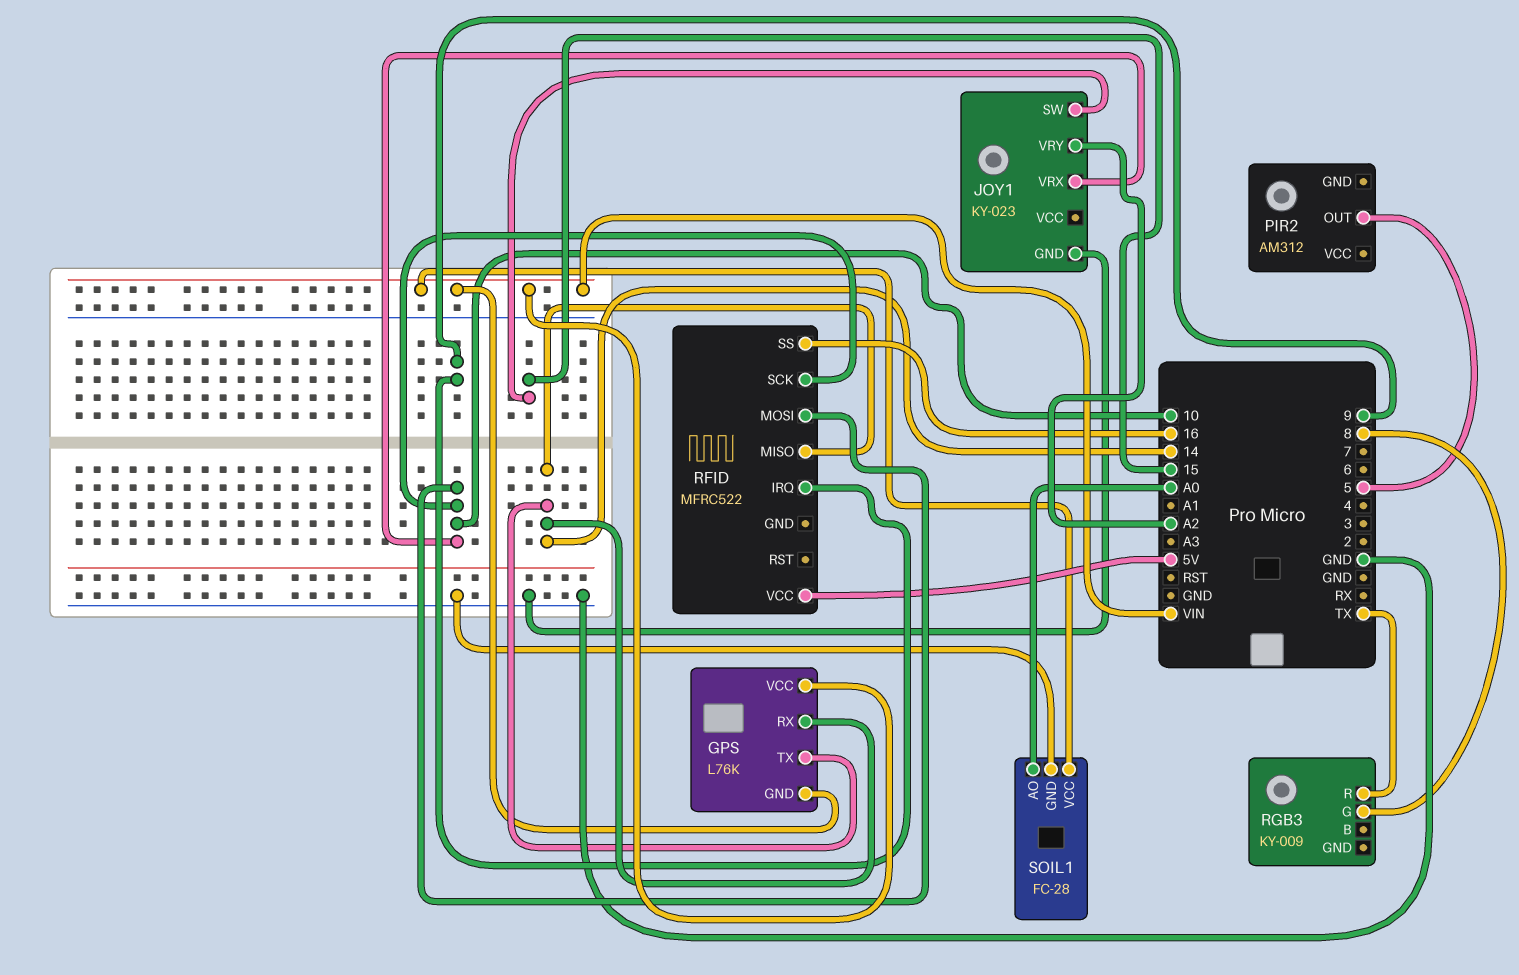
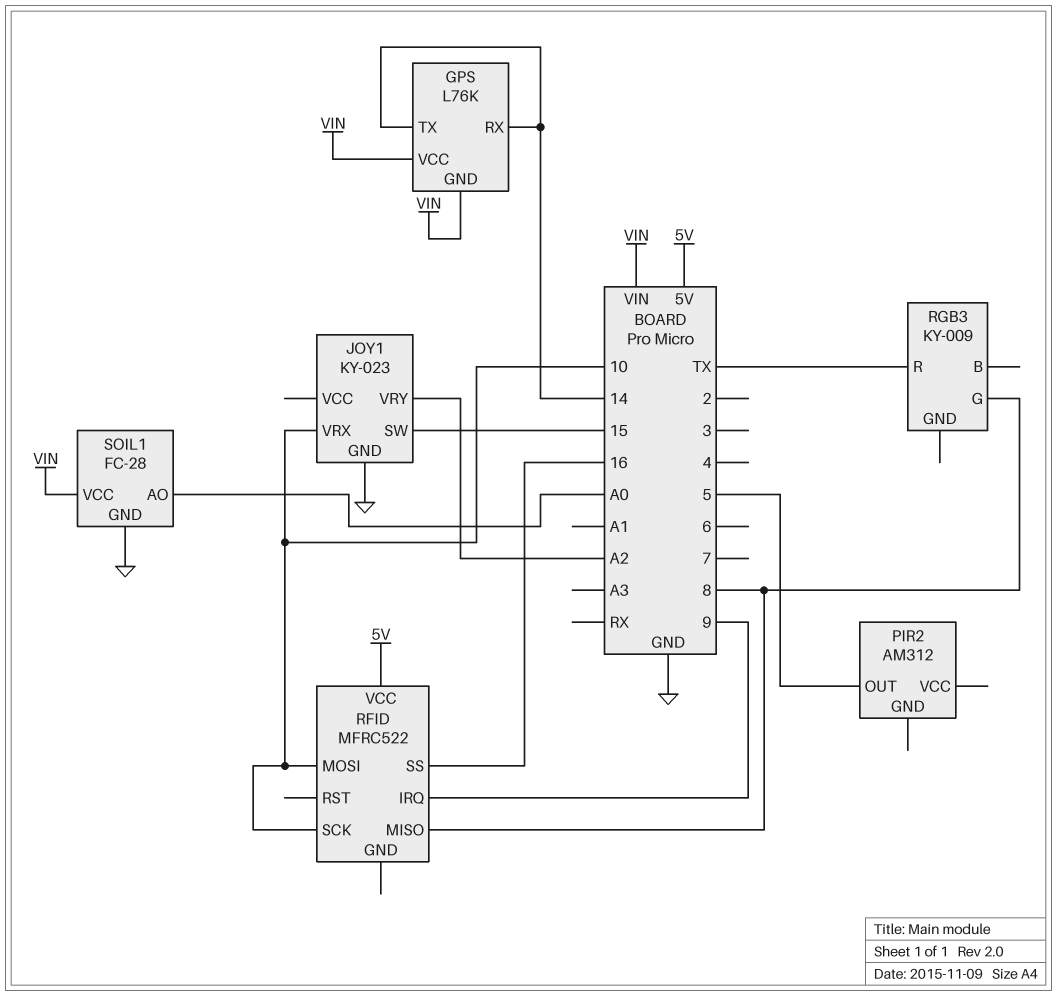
RFID pin MISO: 14 -> 8

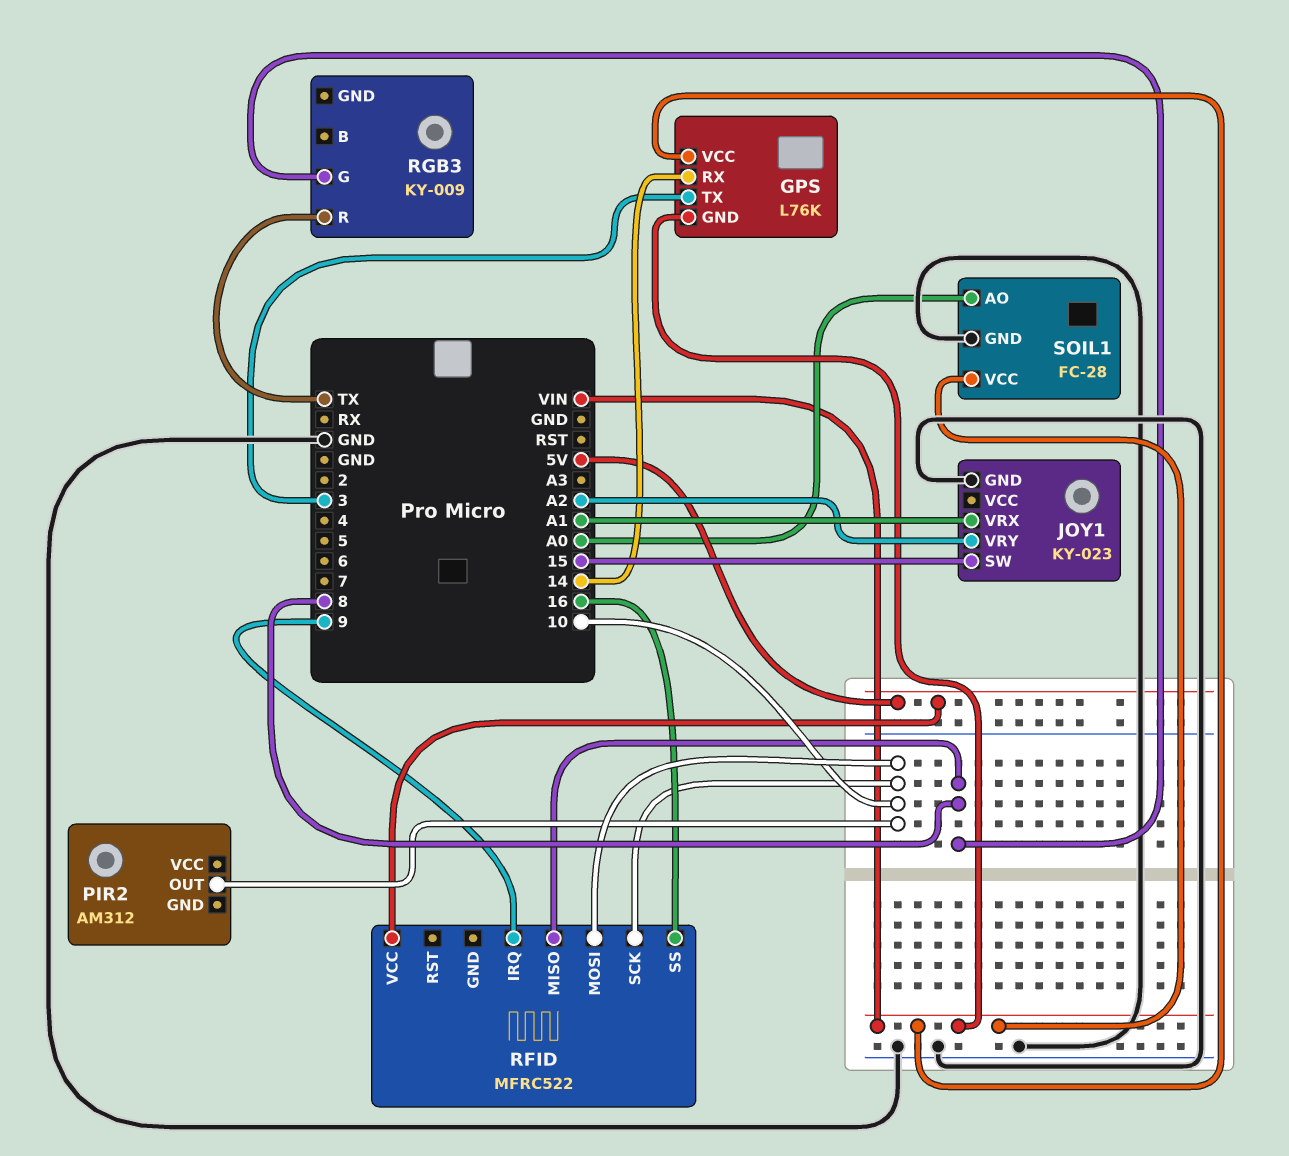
GPS pin TX: 14 -> 3
JOY1 pin VRX: 10 -> A1
PIR2 pin OUT: 5 -> 10

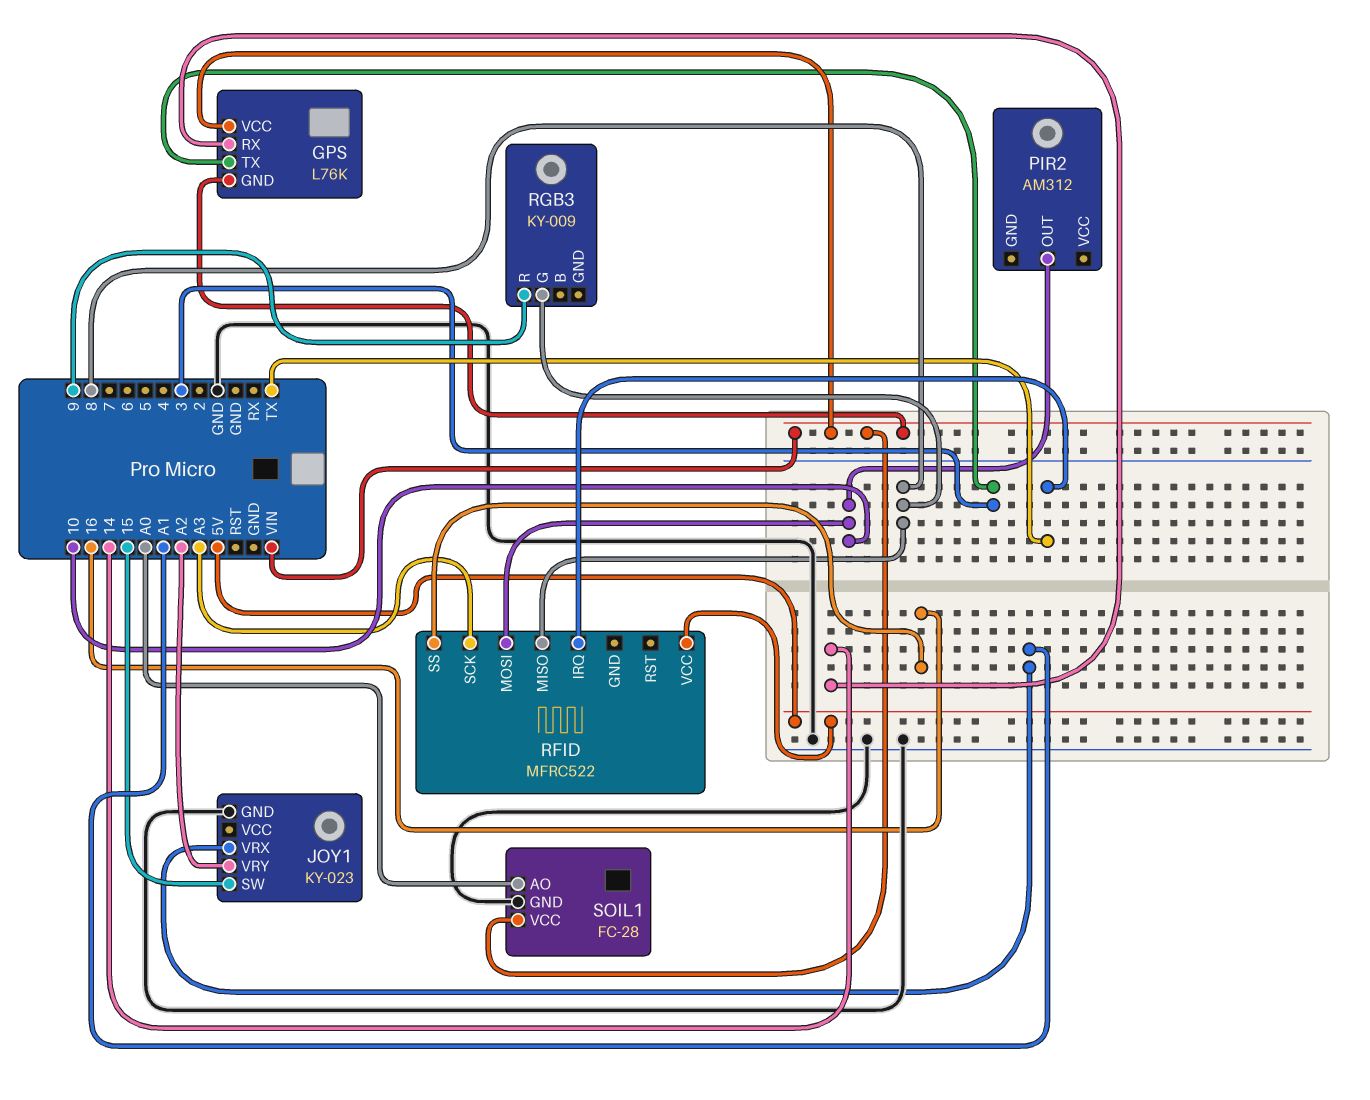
RFID pin IRQ: 9 -> TX
RFID pin SCK: 10 -> A3
RGB3 pin R: TX -> 9

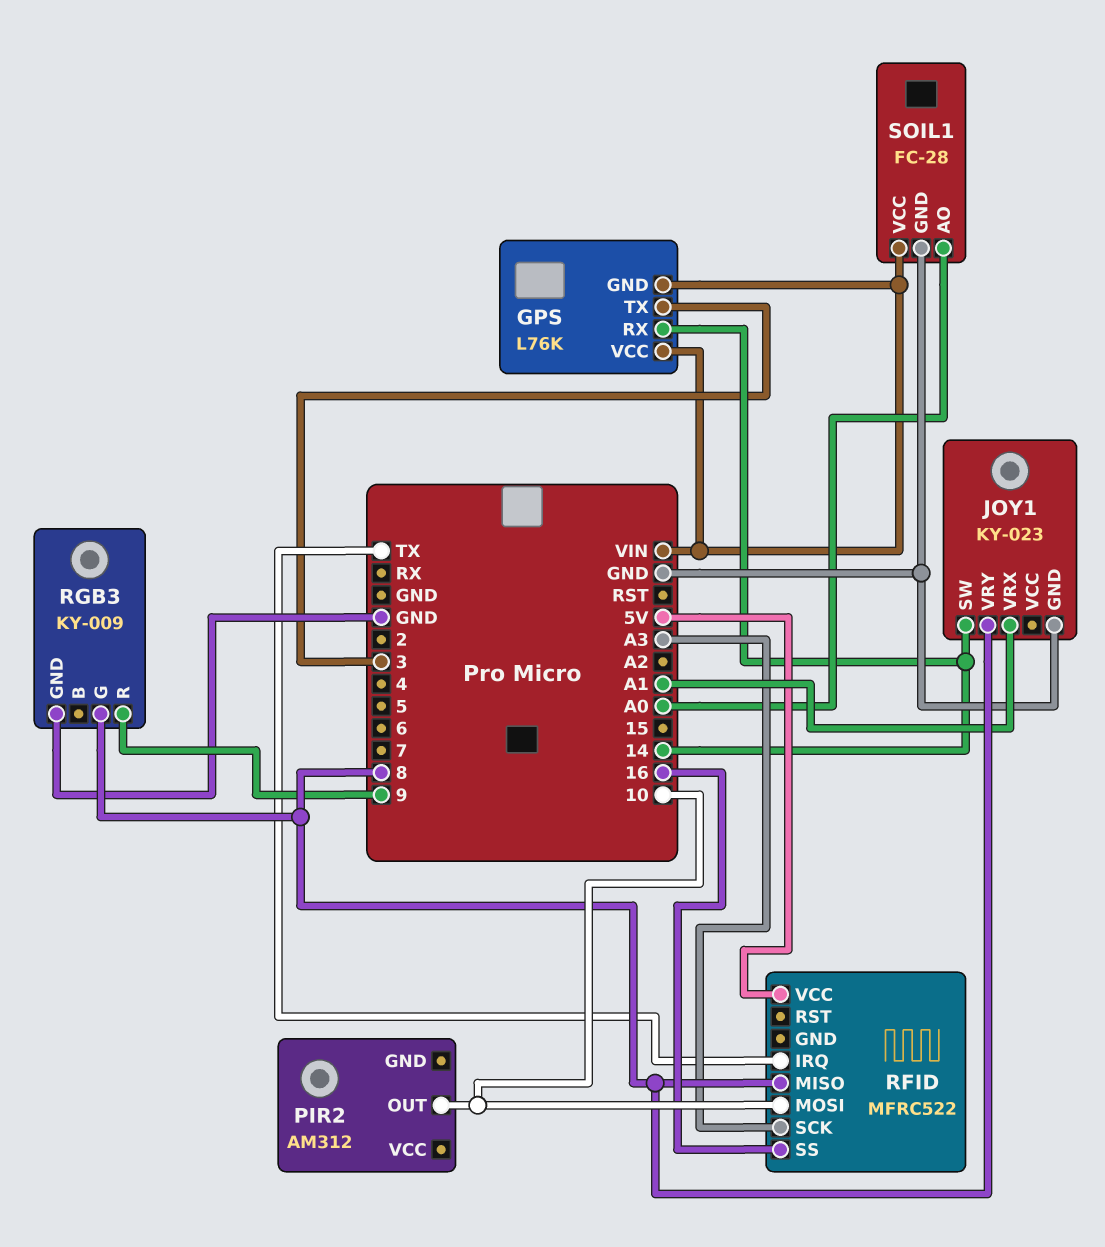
JOY1 pin SW: 15 -> 14
JOY1 pin VRY: A2 -> 8
RGB3 pin GND: none -> GND

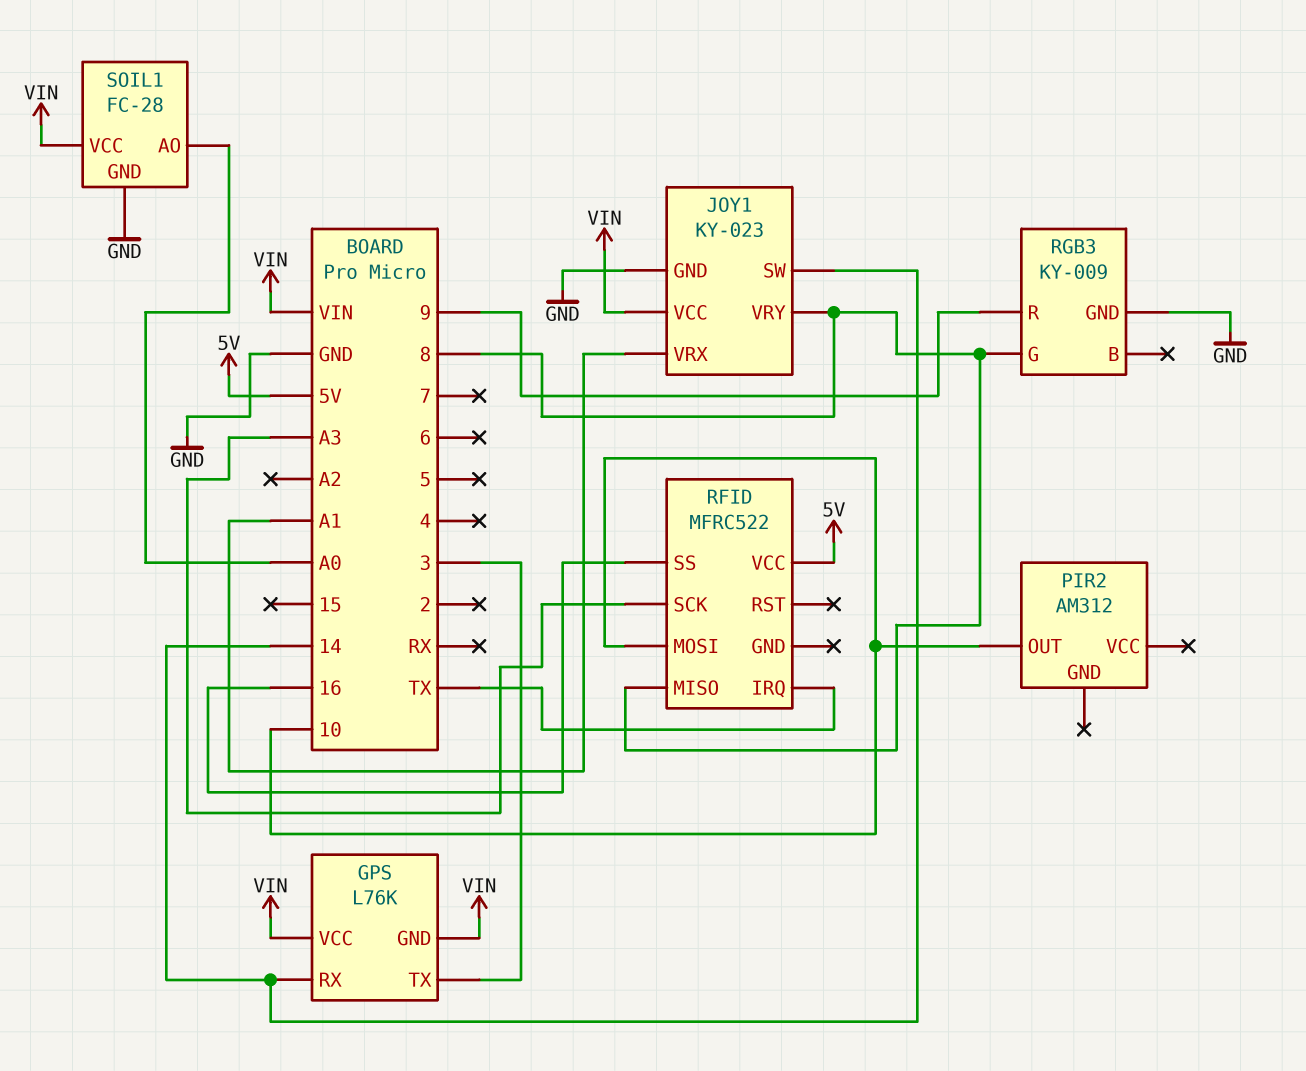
JOY1 pin VCC: none -> VIN

